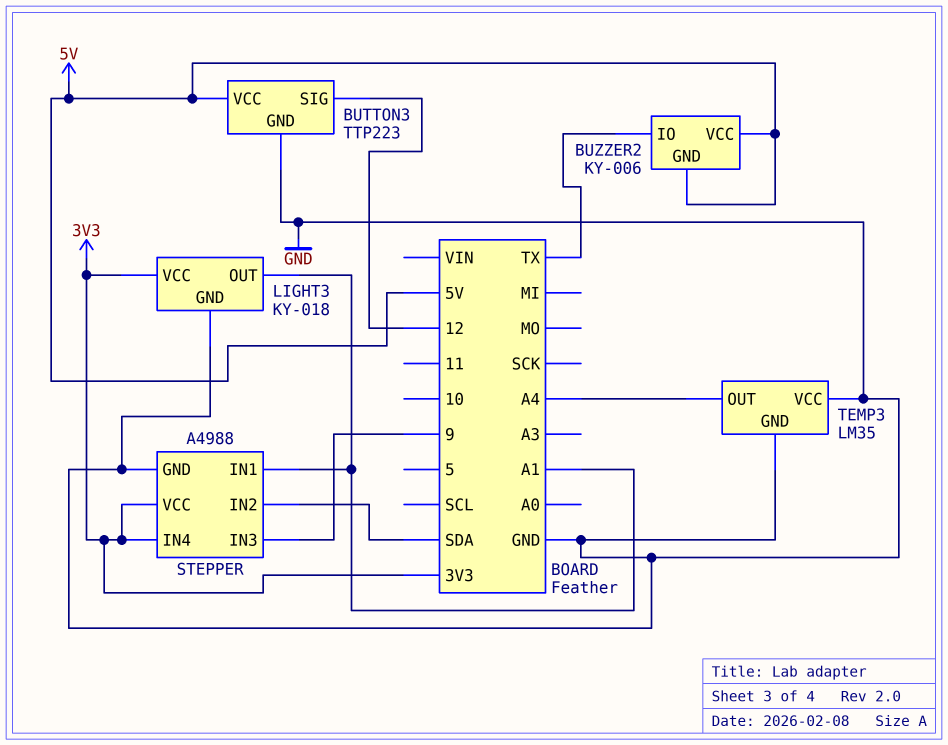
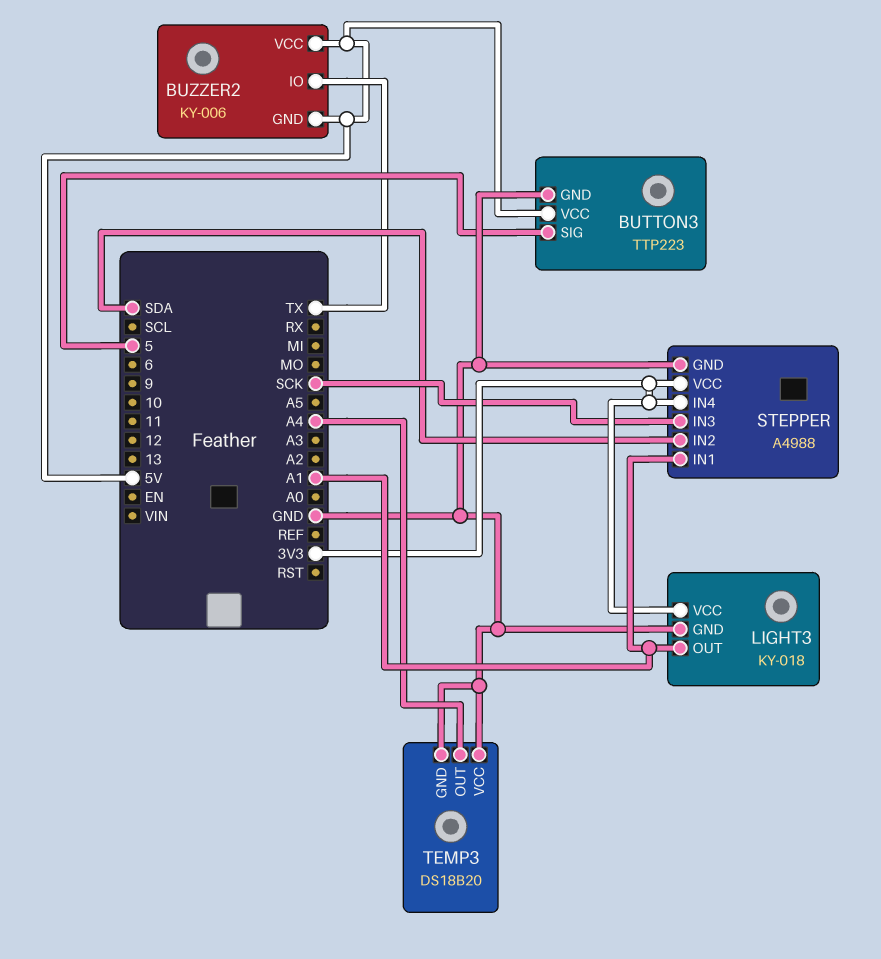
BUTTON3 pin SIG: 12 -> 5
STEPPER pin IN3: 9 -> SCK
TEMP3: LM35 -> DS18B20

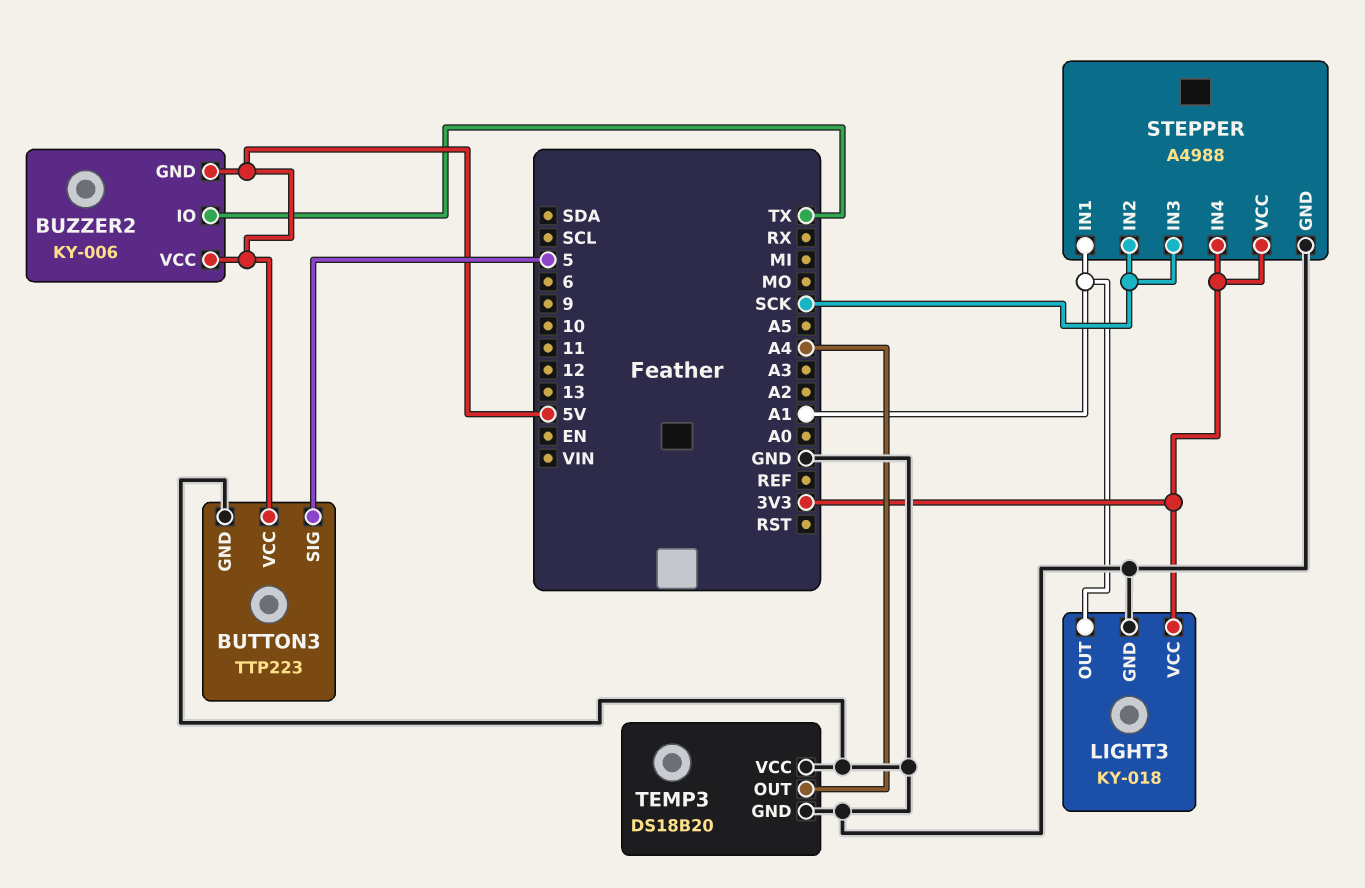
STEPPER pin IN2: SDA -> SCK

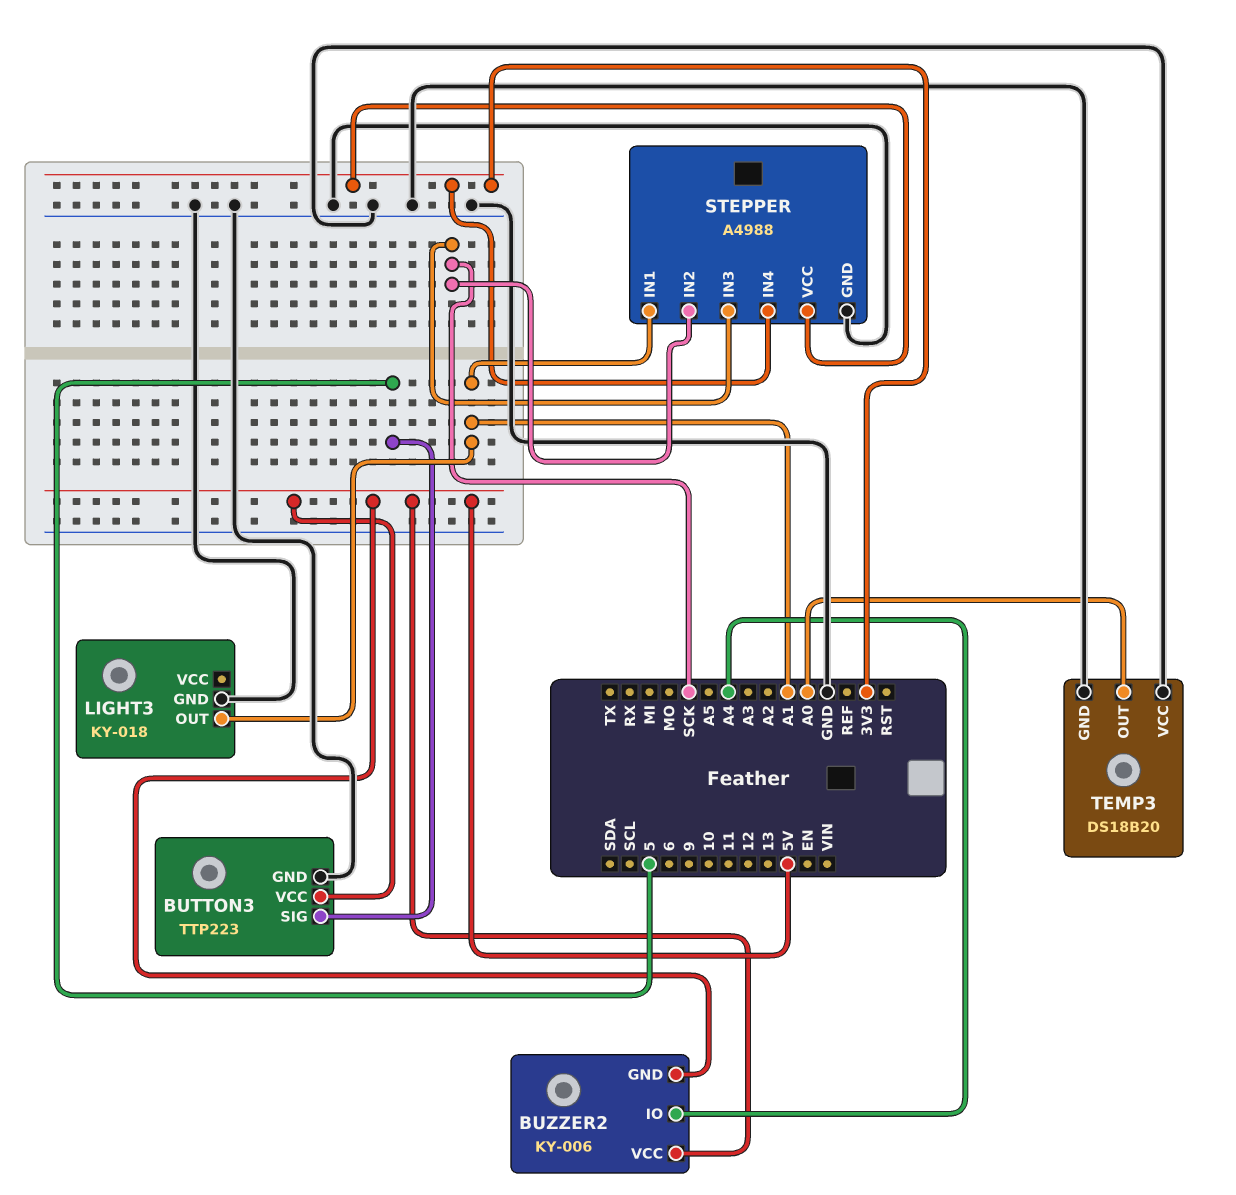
BUZZER2 pin IO: TX -> A4
LIGHT3 pin VCC: 3V3 -> none
TEMP3 pin OUT: A4 -> A0

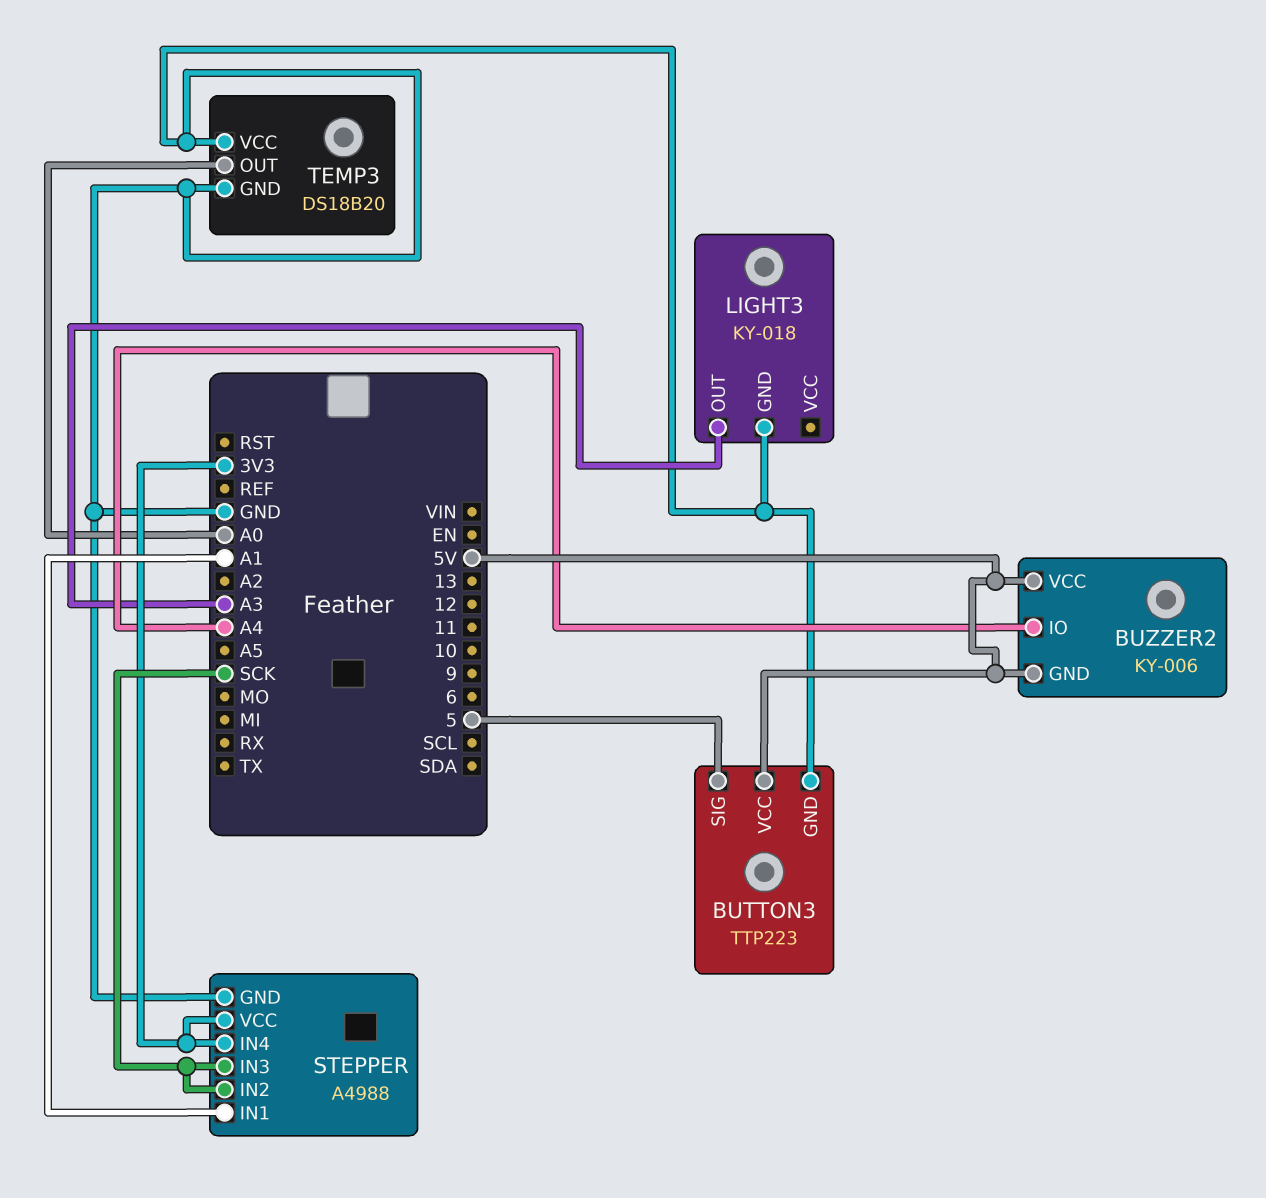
LIGHT3 pin OUT: A1 -> A3

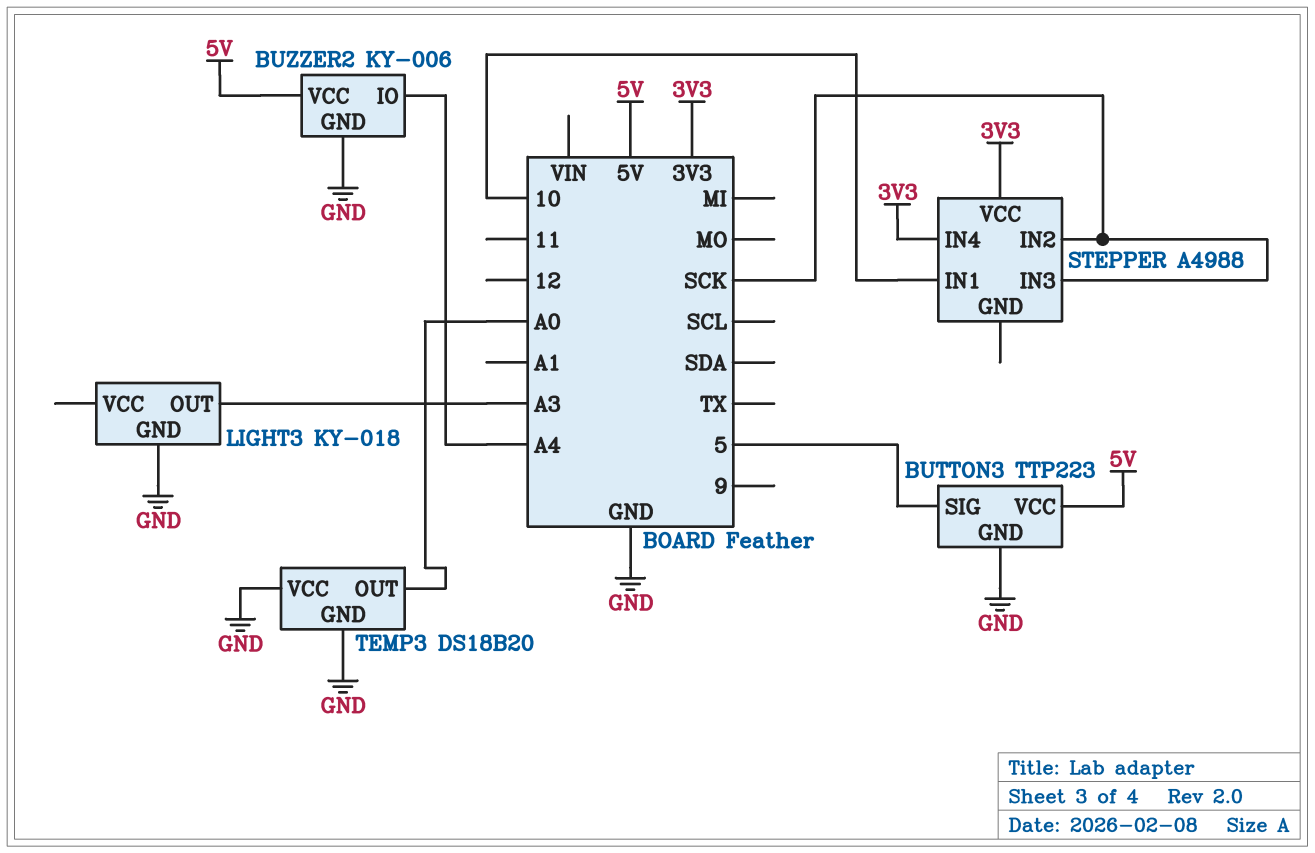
BUZZER2 pin GND: 5V -> GND
STEPPER pin GND: GND -> none
STEPPER pin IN1: A1 -> 10

